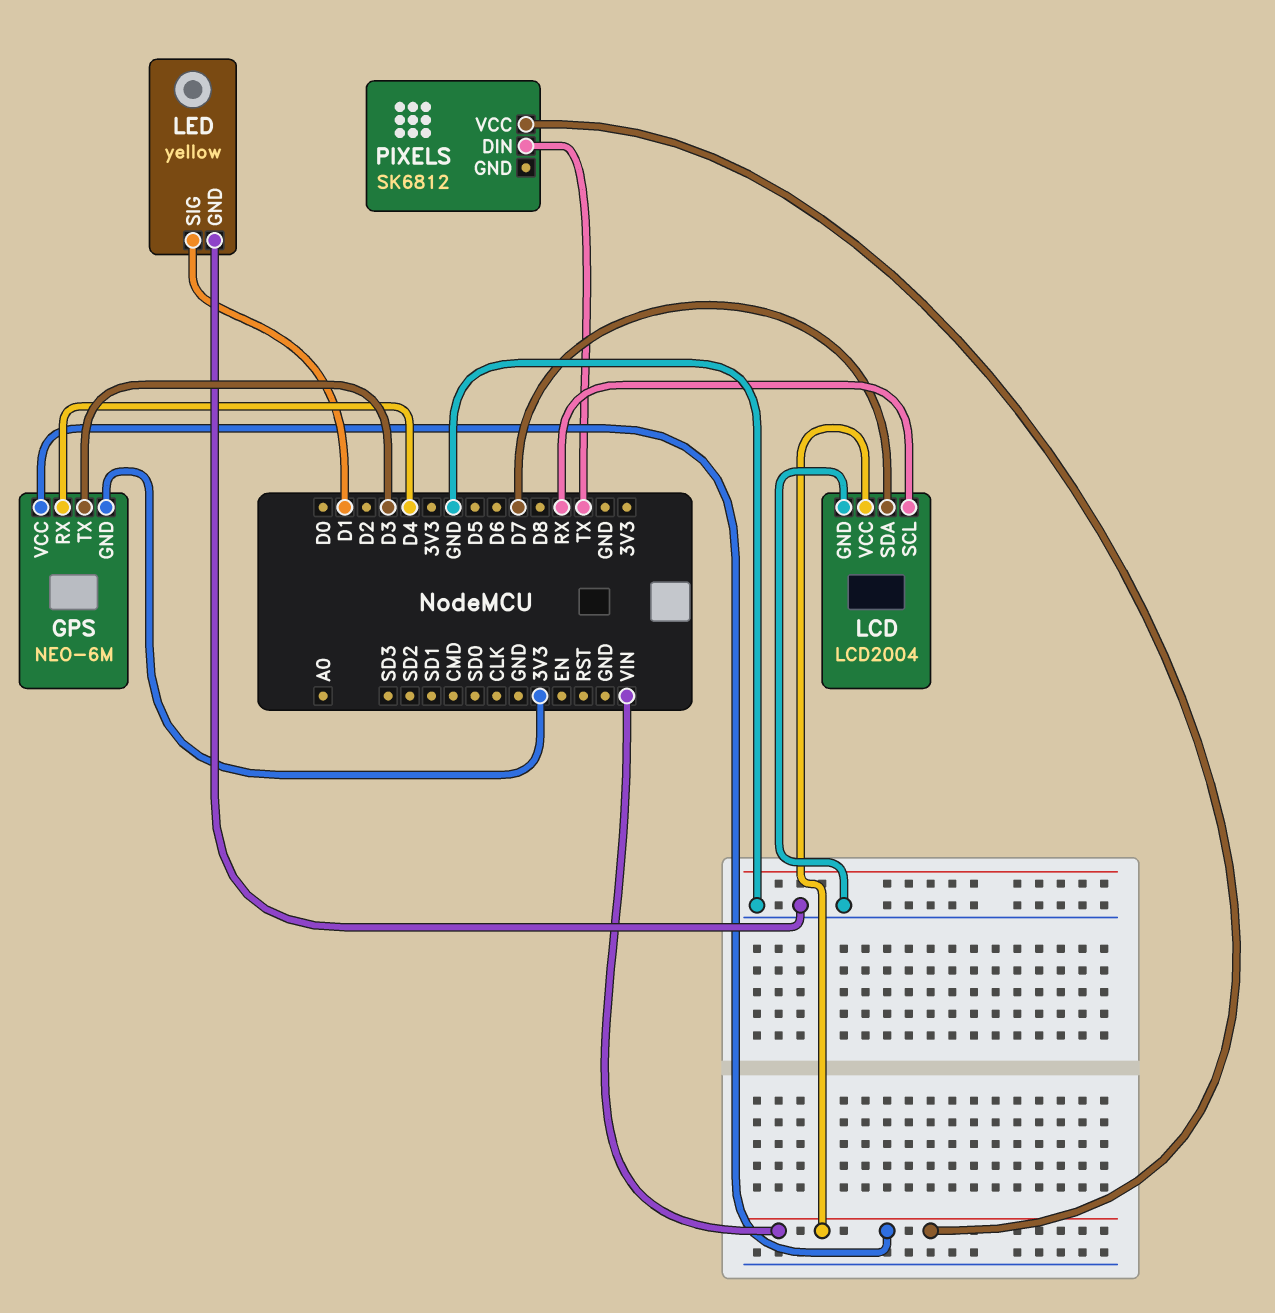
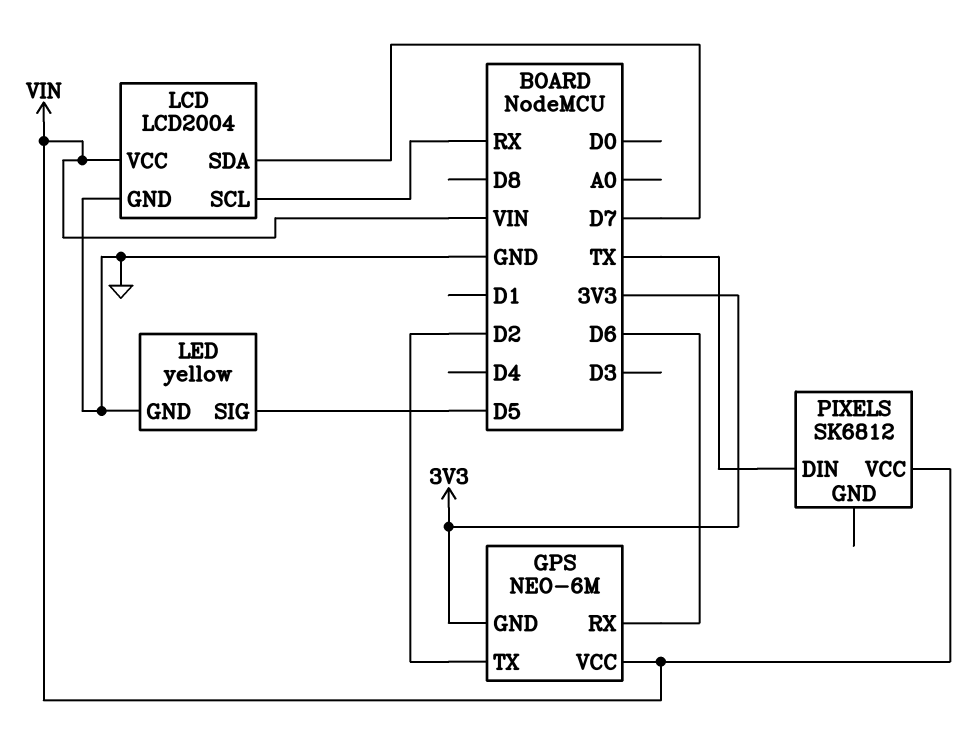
GPS pin RX: D4 -> D6
GPS pin TX: D3 -> D2
LED pin SIG: D1 -> D5

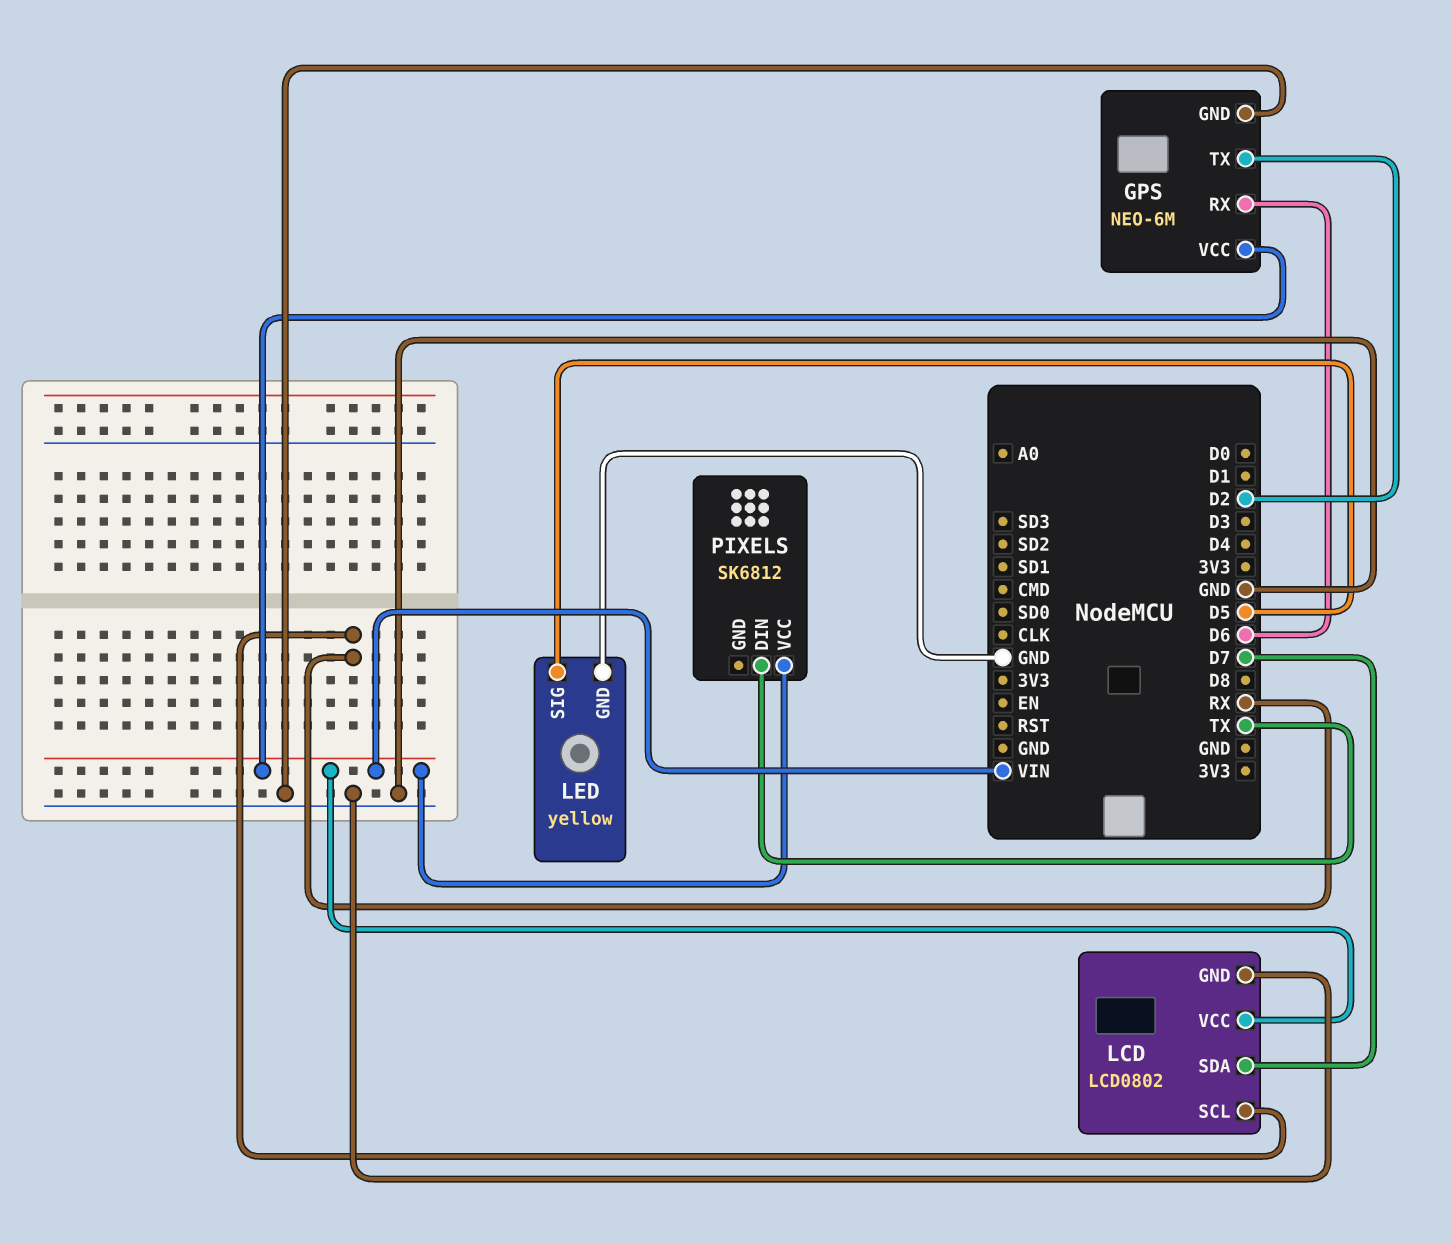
GPS pin GND: 3V3 -> GND
LCD: LCD2004 -> LCD0802

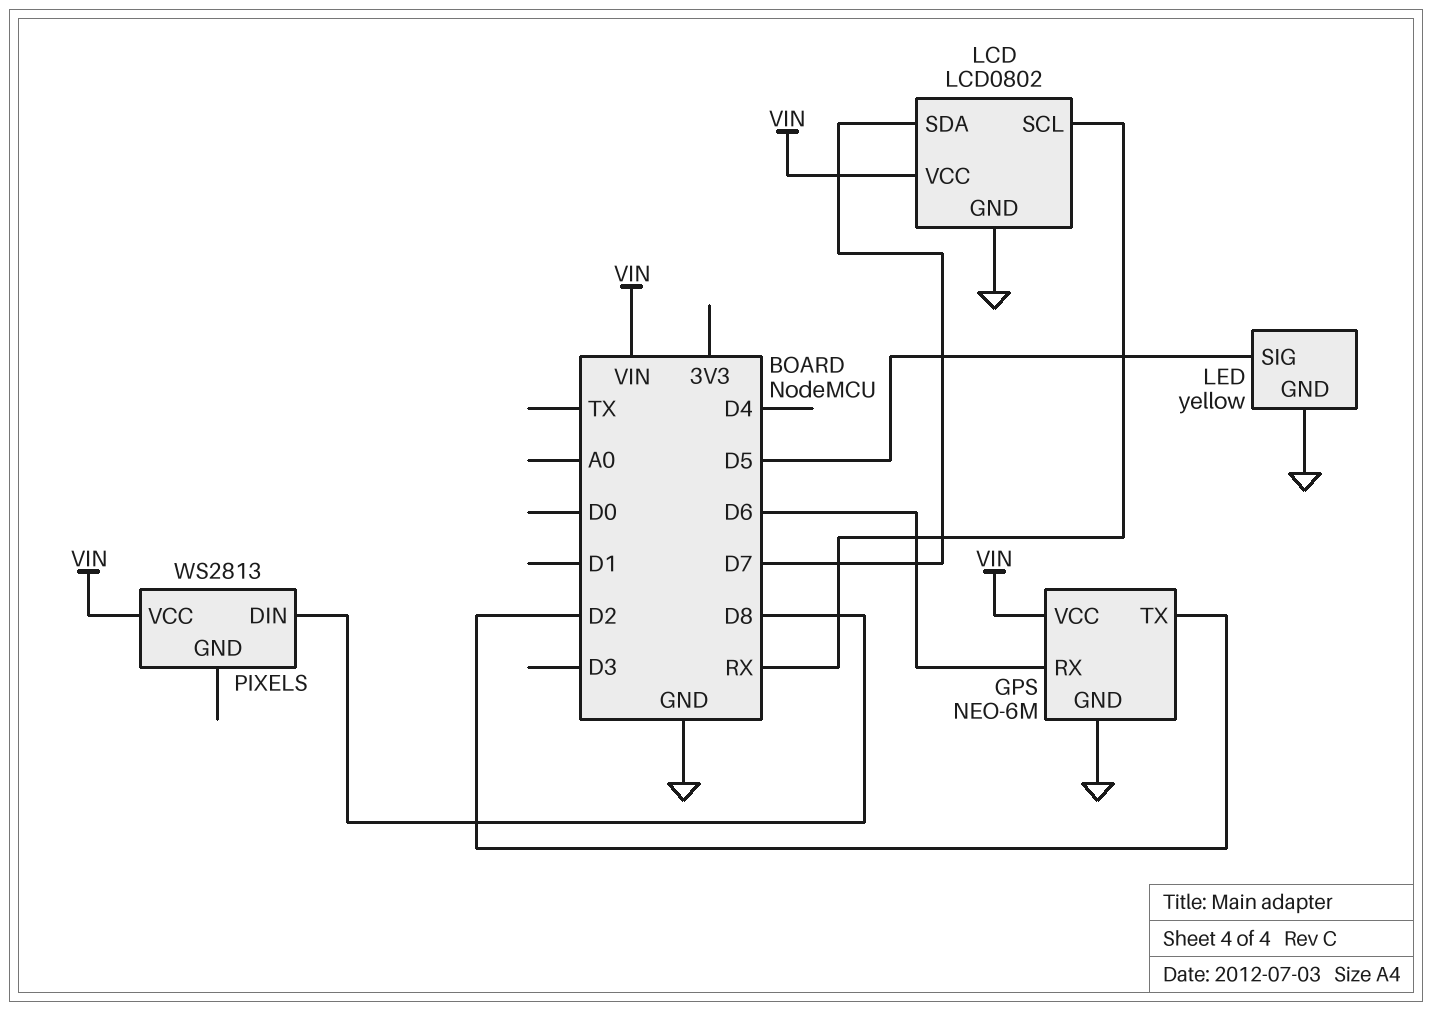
PIXELS: SK6812 -> WS2813
PIXELS pin DIN: TX -> D8

